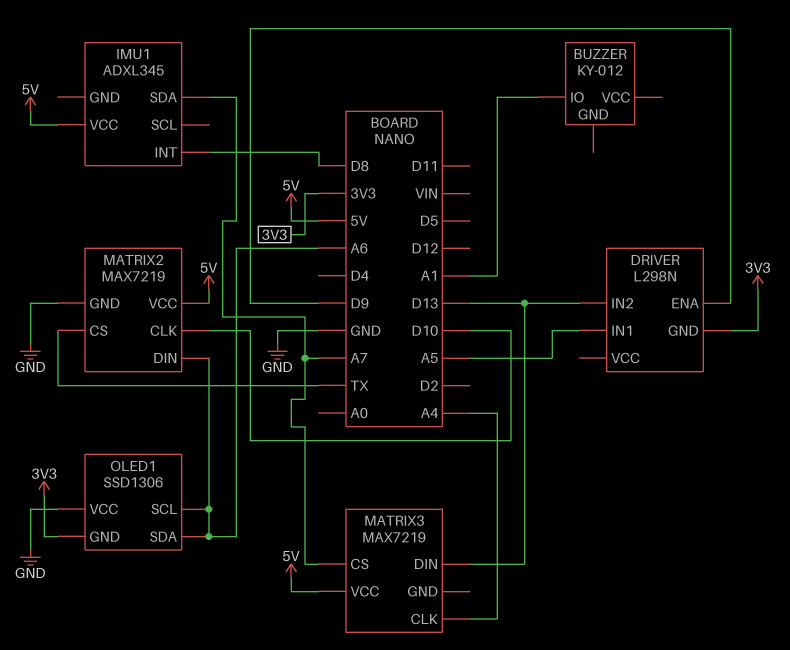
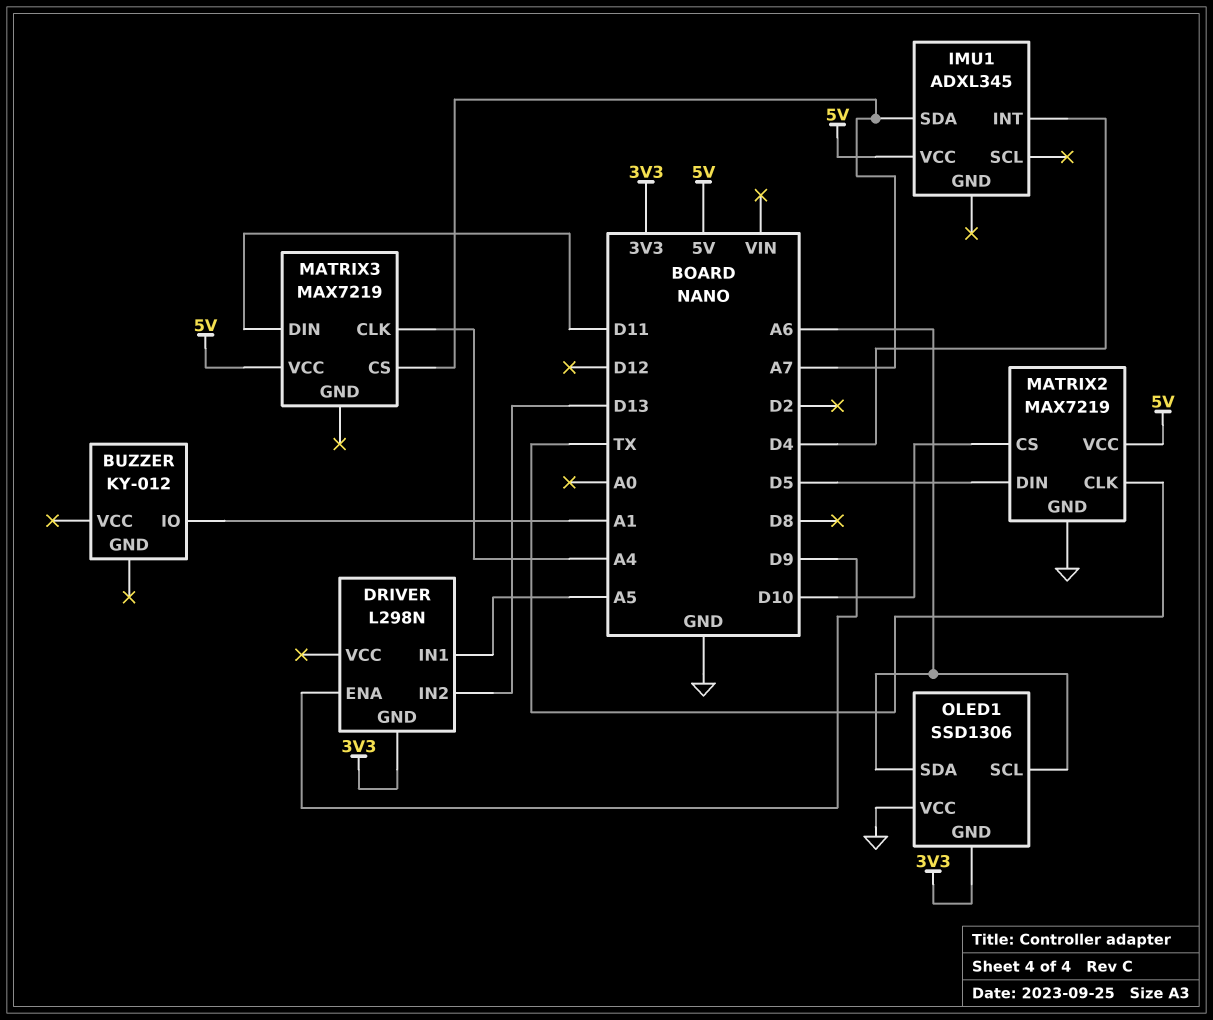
IMU1 pin INT: D8 -> D4
MATRIX2 pin CLK: D10 -> TX
MATRIX2 pin CS: TX -> D10
MATRIX2 pin DIN: A6 -> D5
MATRIX3 pin DIN: D13 -> D11

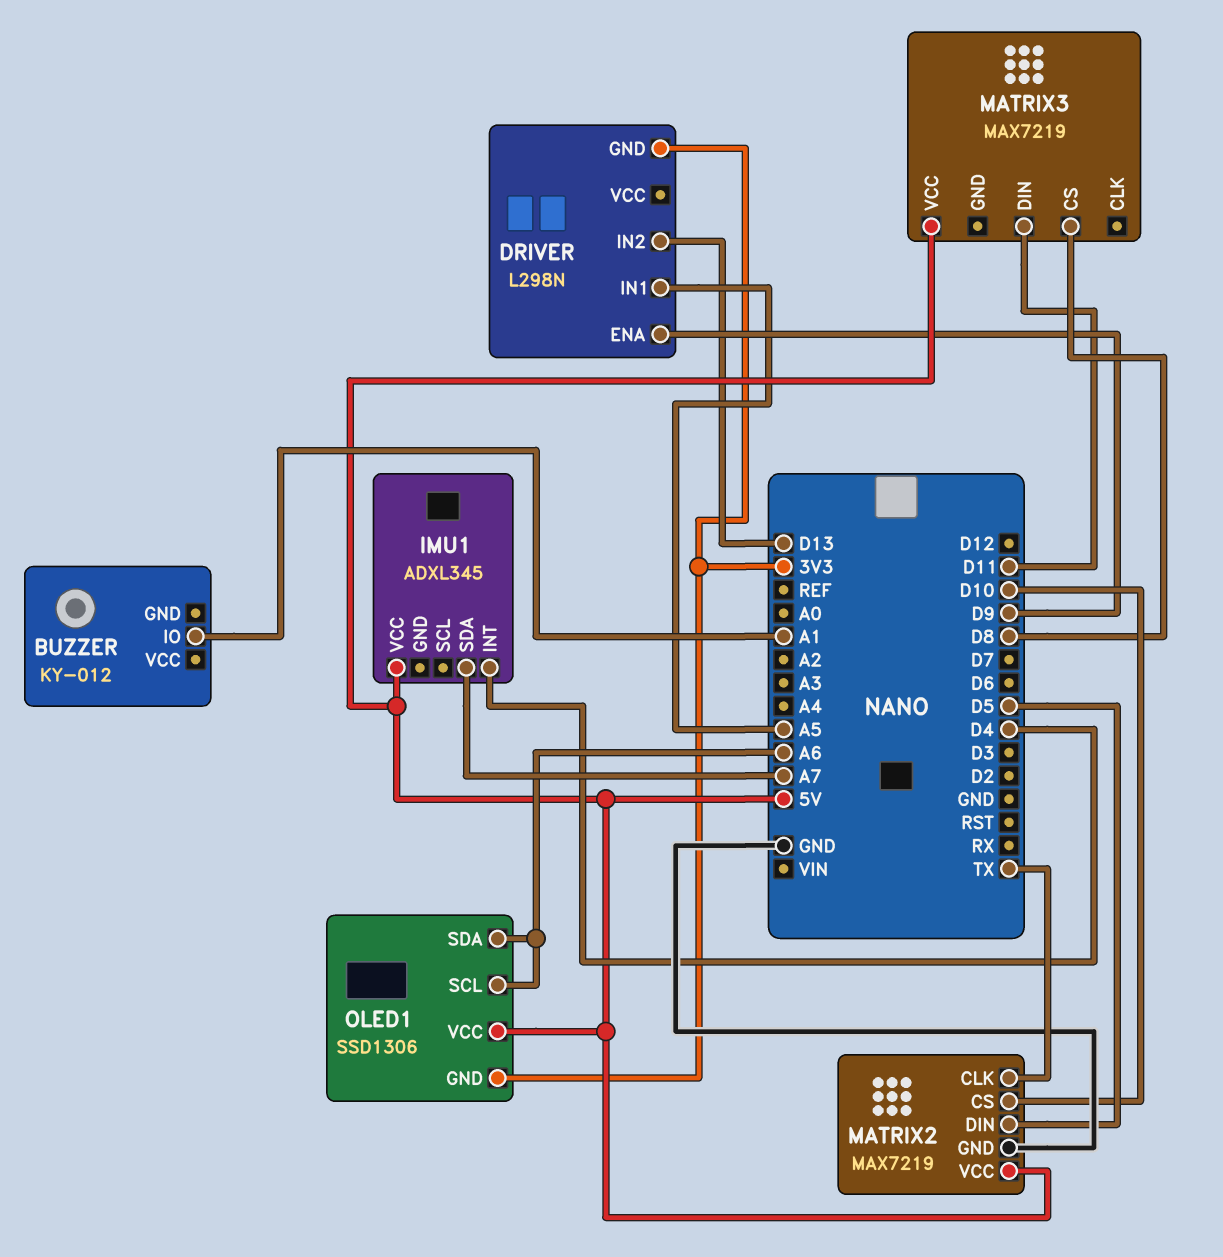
MATRIX3 pin CLK: A4 -> none
MATRIX3 pin CS: A7 -> D8
OLED1 pin VCC: GND -> 5V

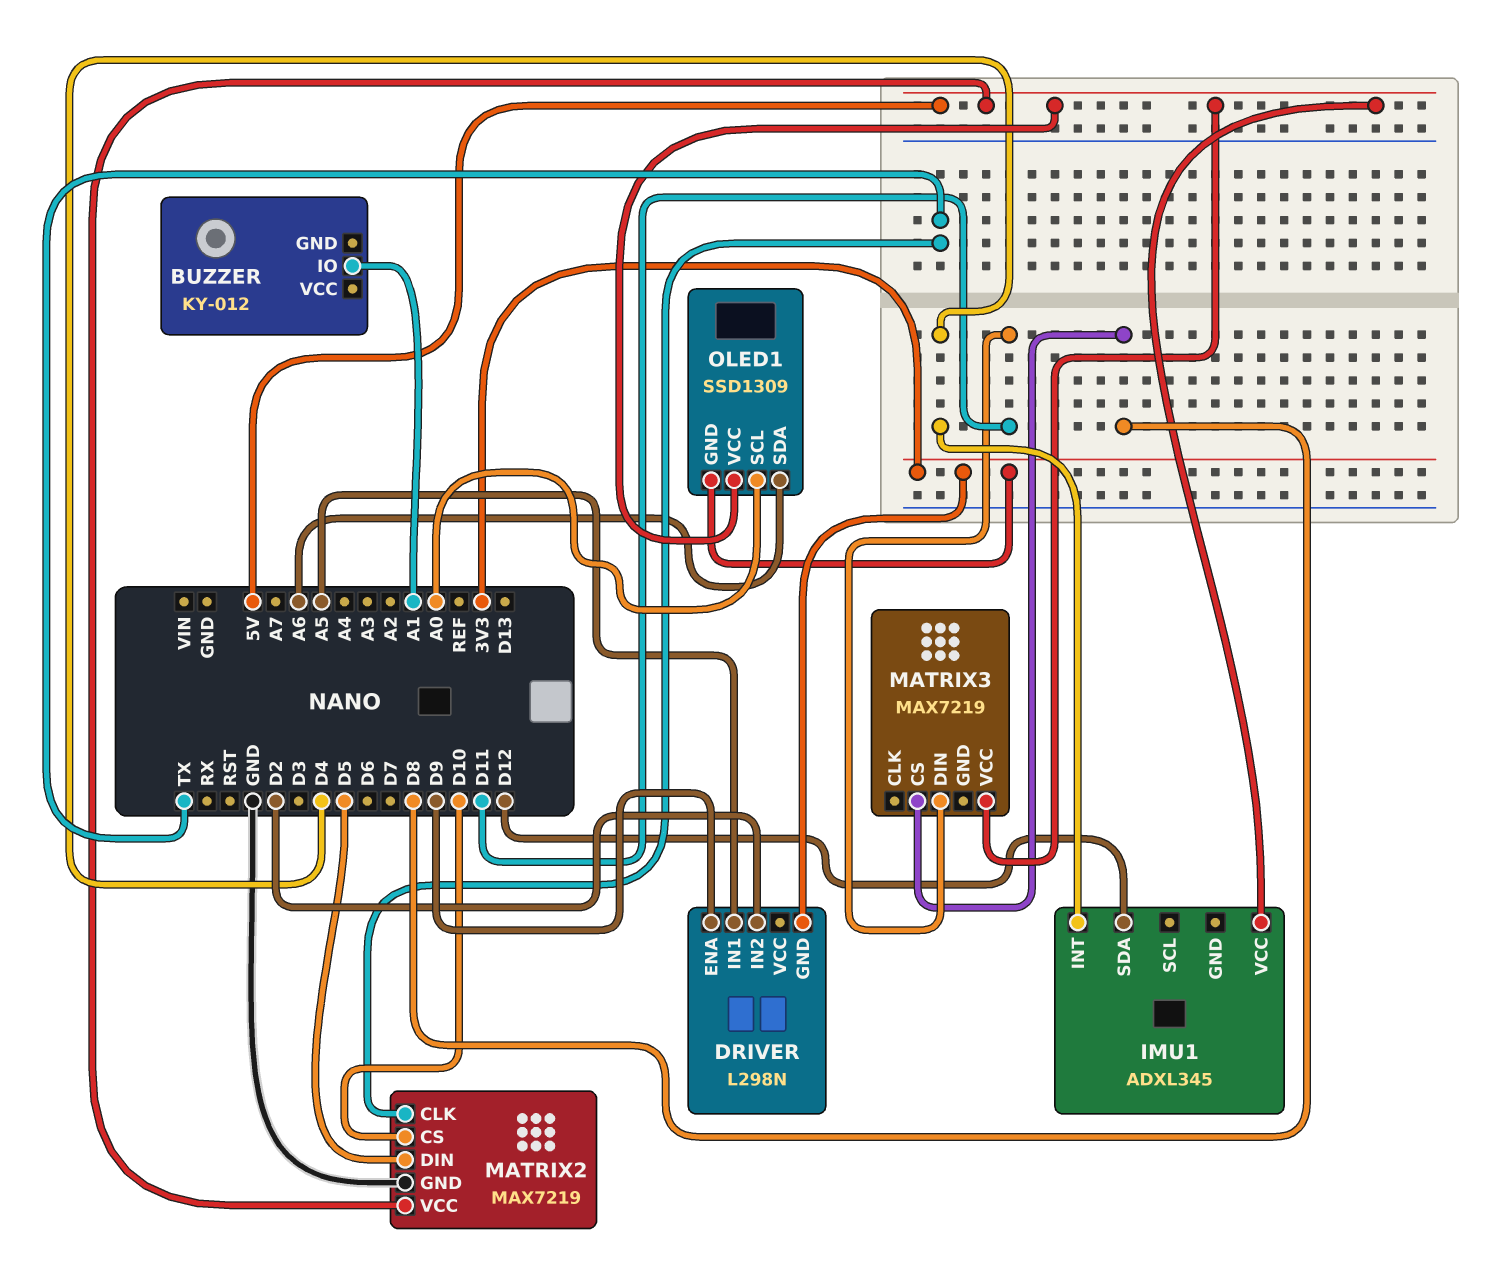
DRIVER pin IN2: D13 -> D2
IMU1 pin SDA: A7 -> D12
OLED1: SSD1306 -> SSD1309
OLED1 pin SCL: A6 -> A0

